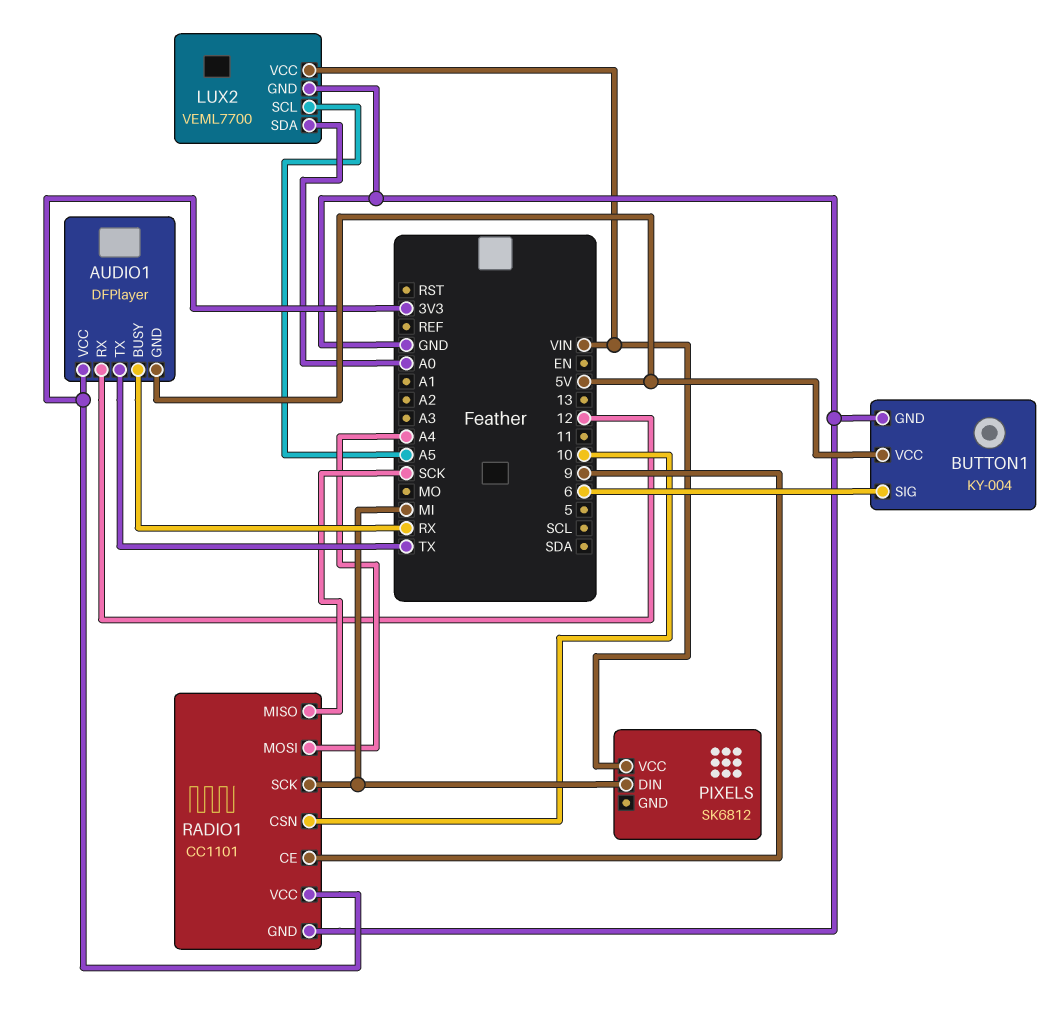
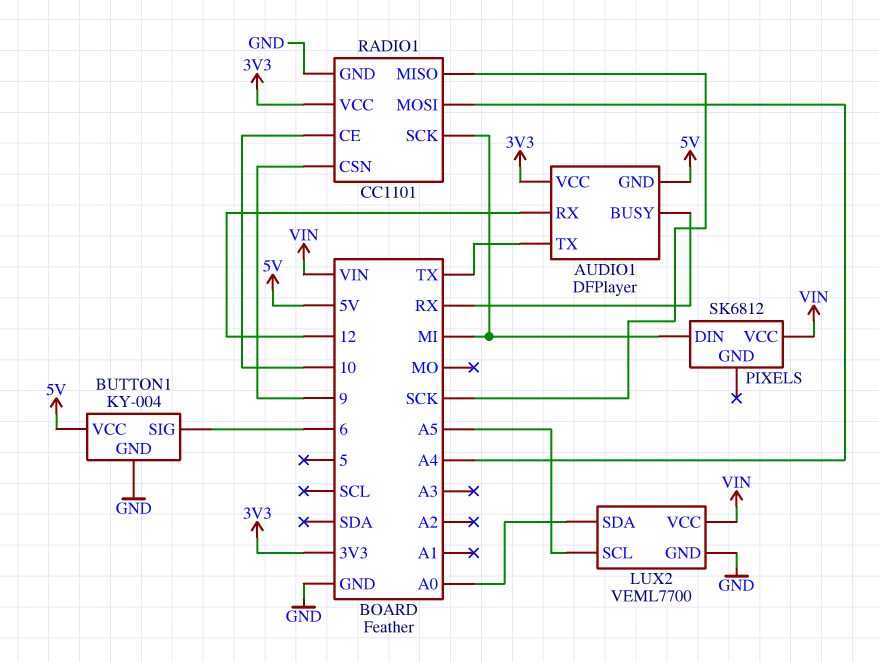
RADIO1 pin CE: 9 -> 10
RADIO1 pin CSN: 10 -> 9

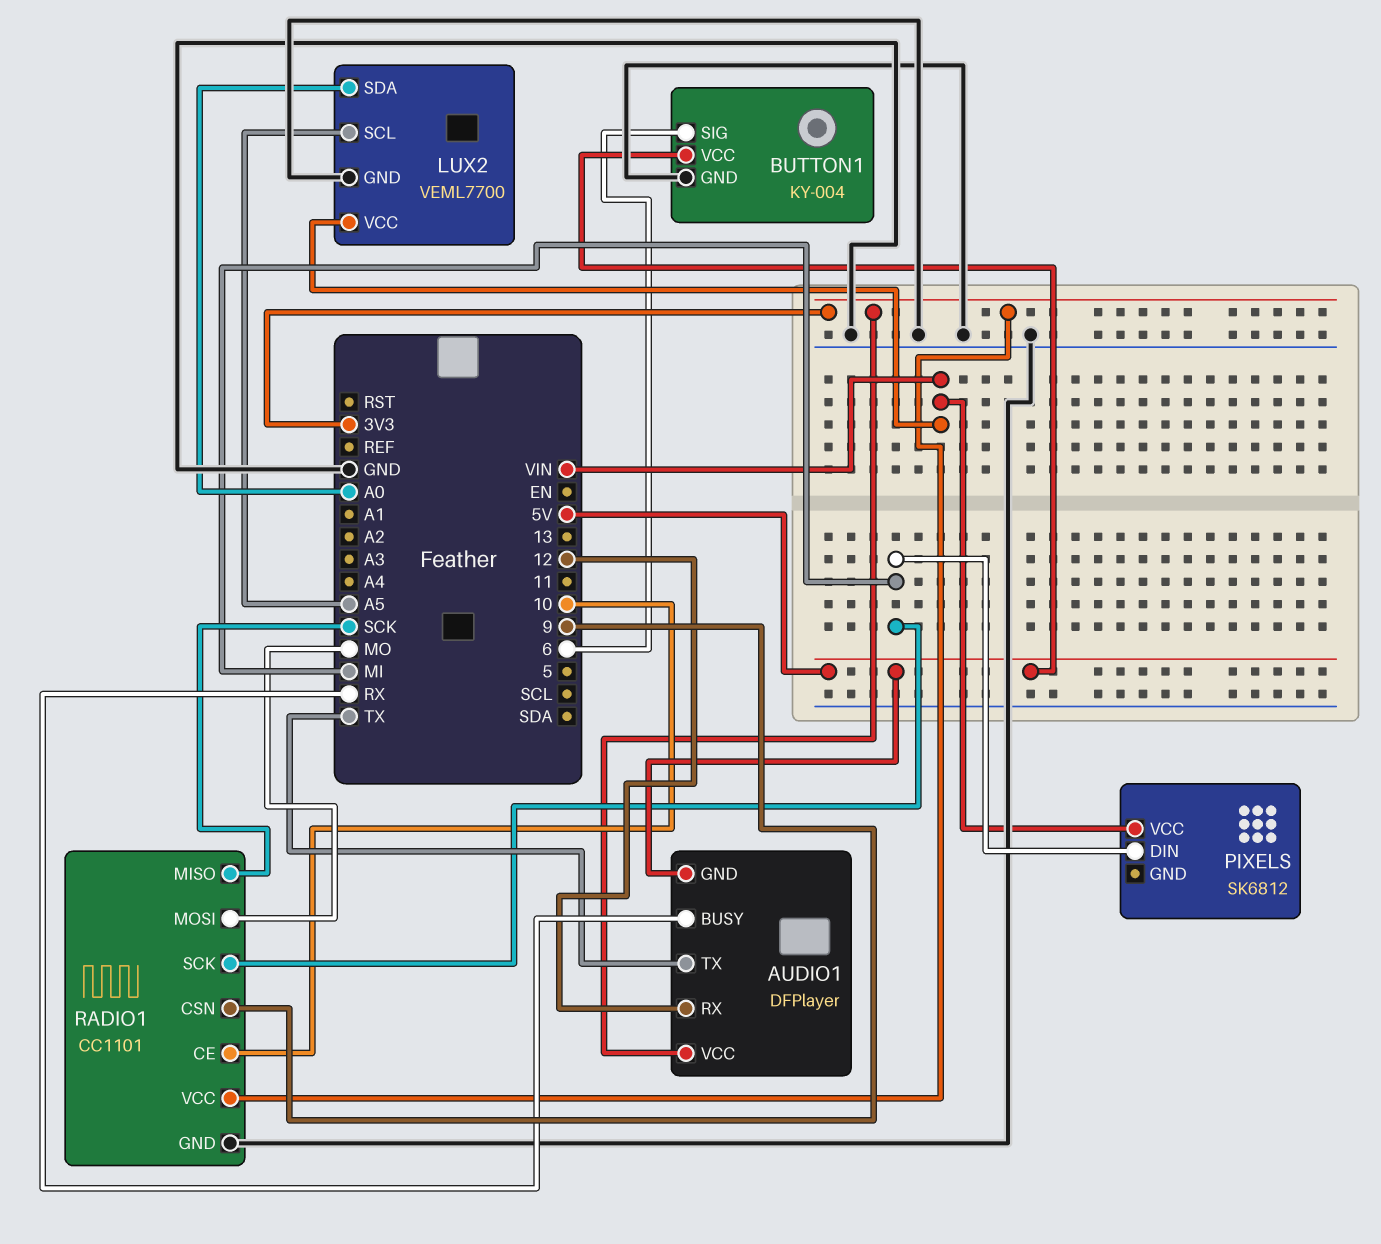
RADIO1 pin MOSI: A4 -> MO

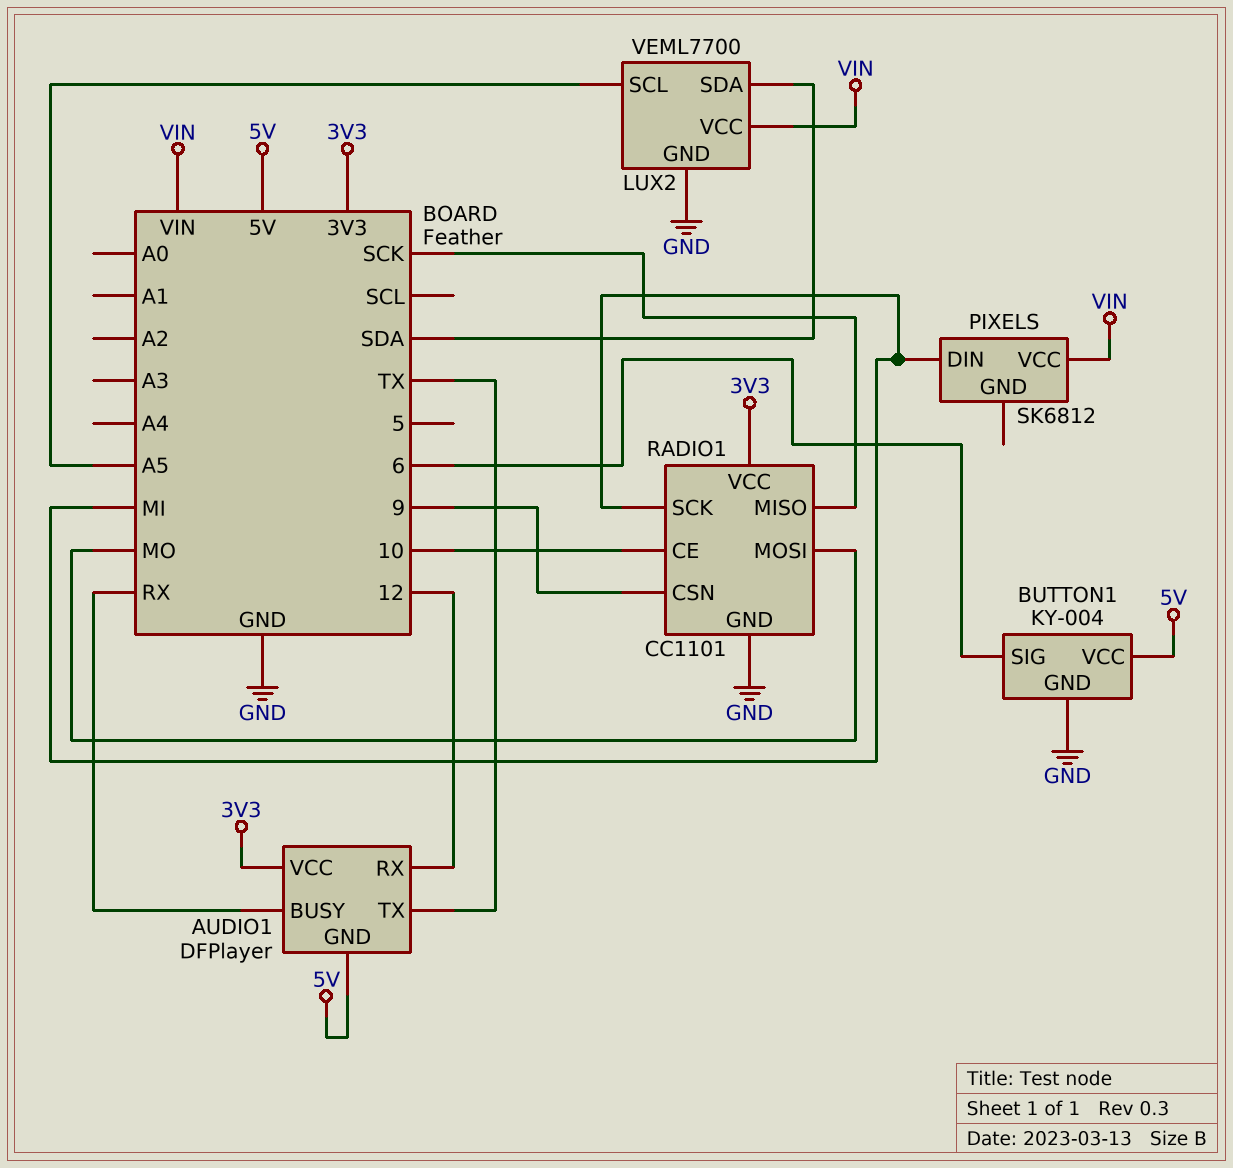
LUX2 pin SDA: A0 -> SDA

